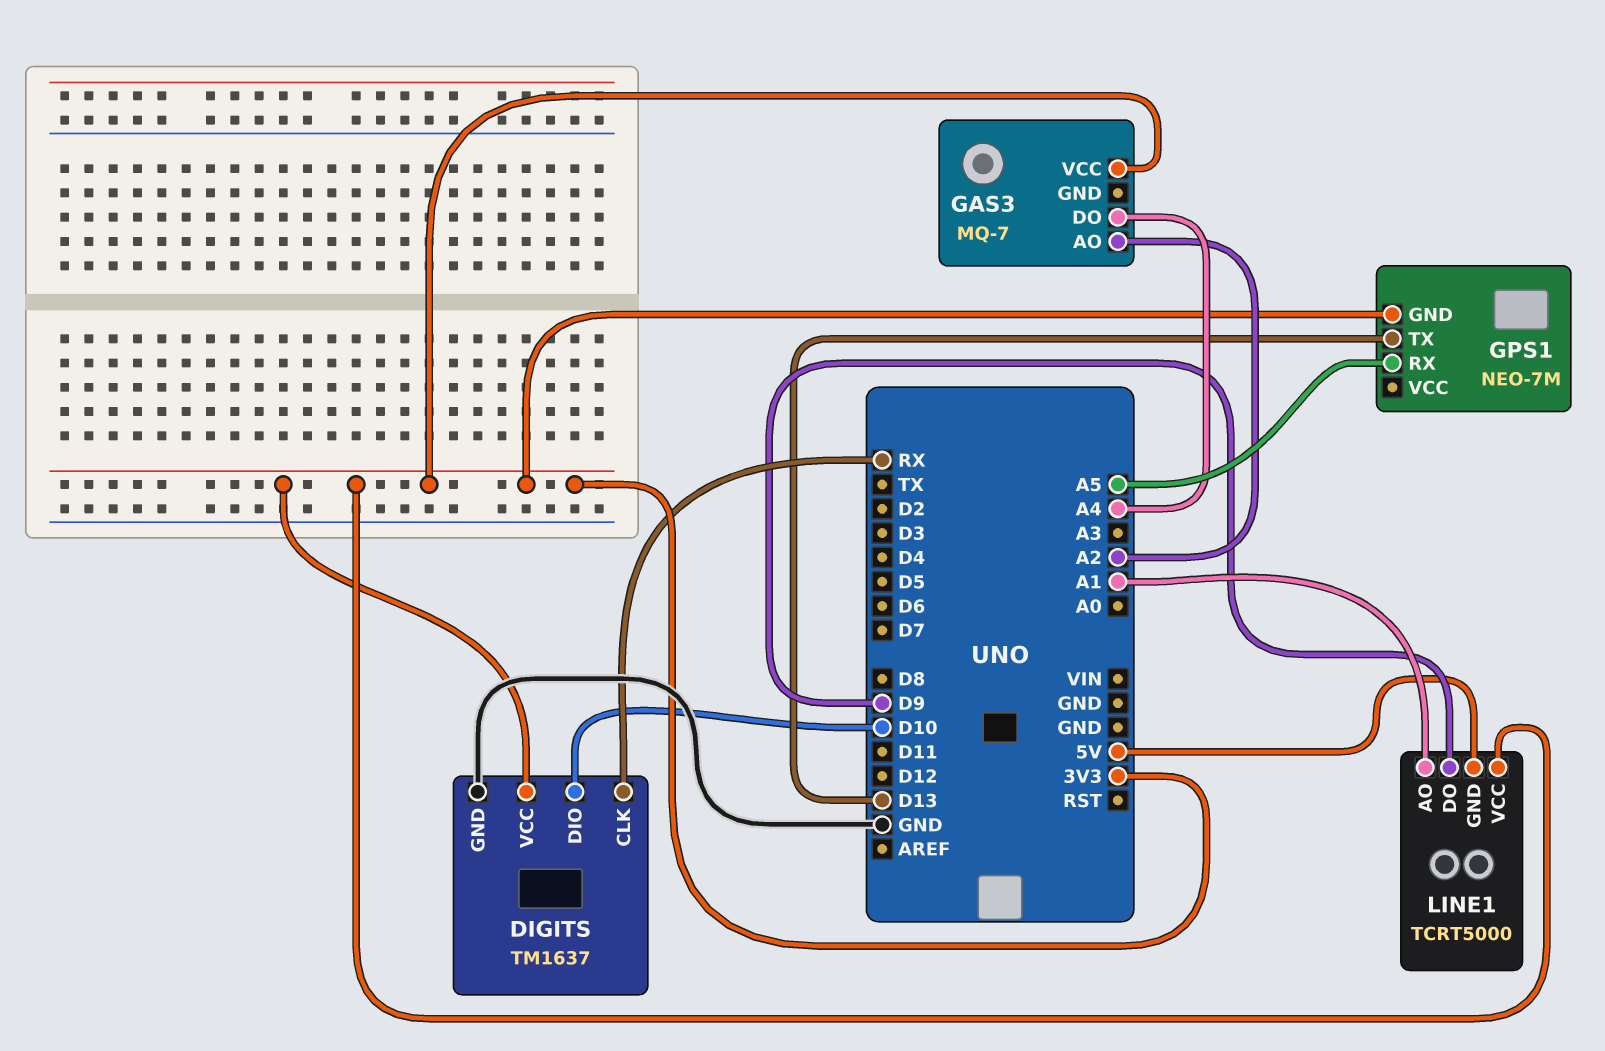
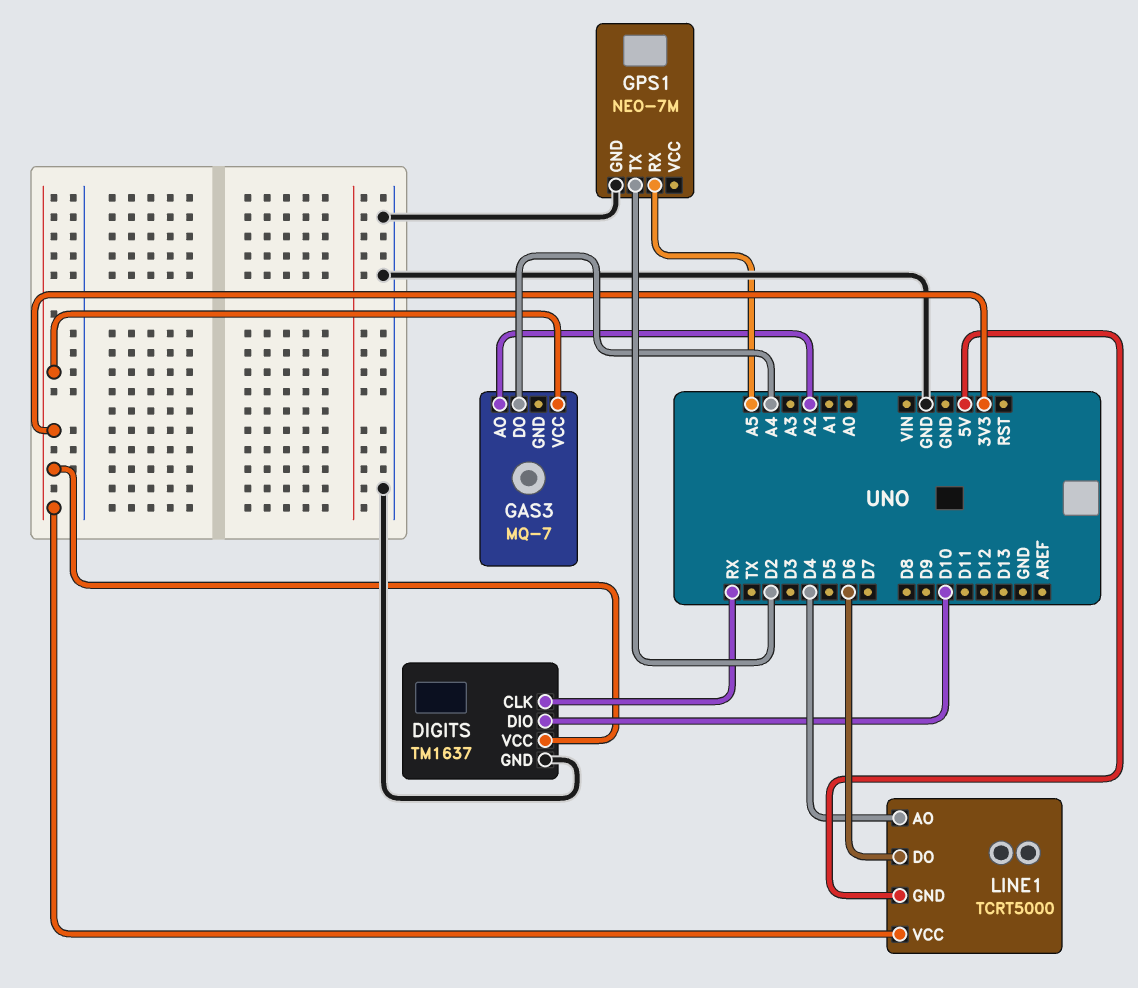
GPS1 pin GND: 3V3 -> GND
GPS1 pin TX: D13 -> D2
LINE1 pin AO: A1 -> D4
LINE1 pin DO: D9 -> D6

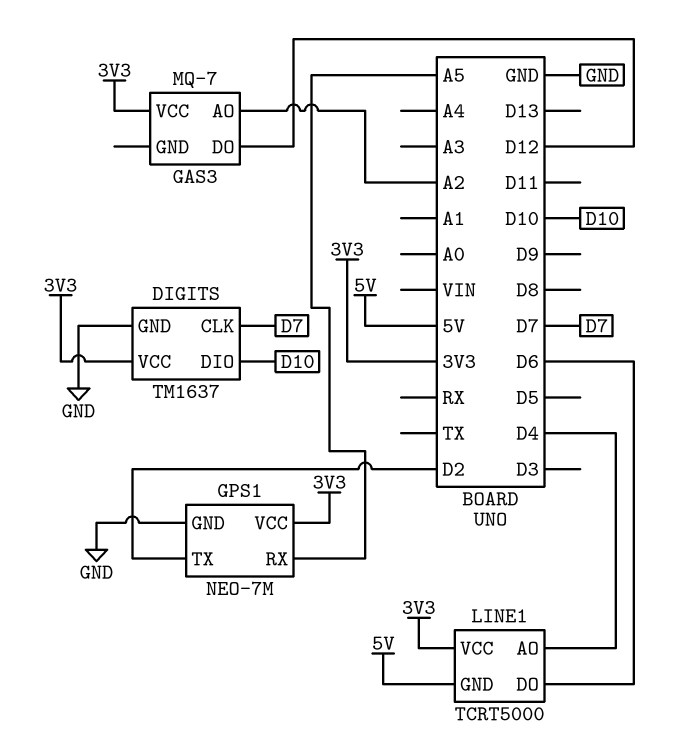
DIGITS pin CLK: RX -> D7
GAS3 pin DO: A4 -> D12
GPS1 pin VCC: none -> 3V3

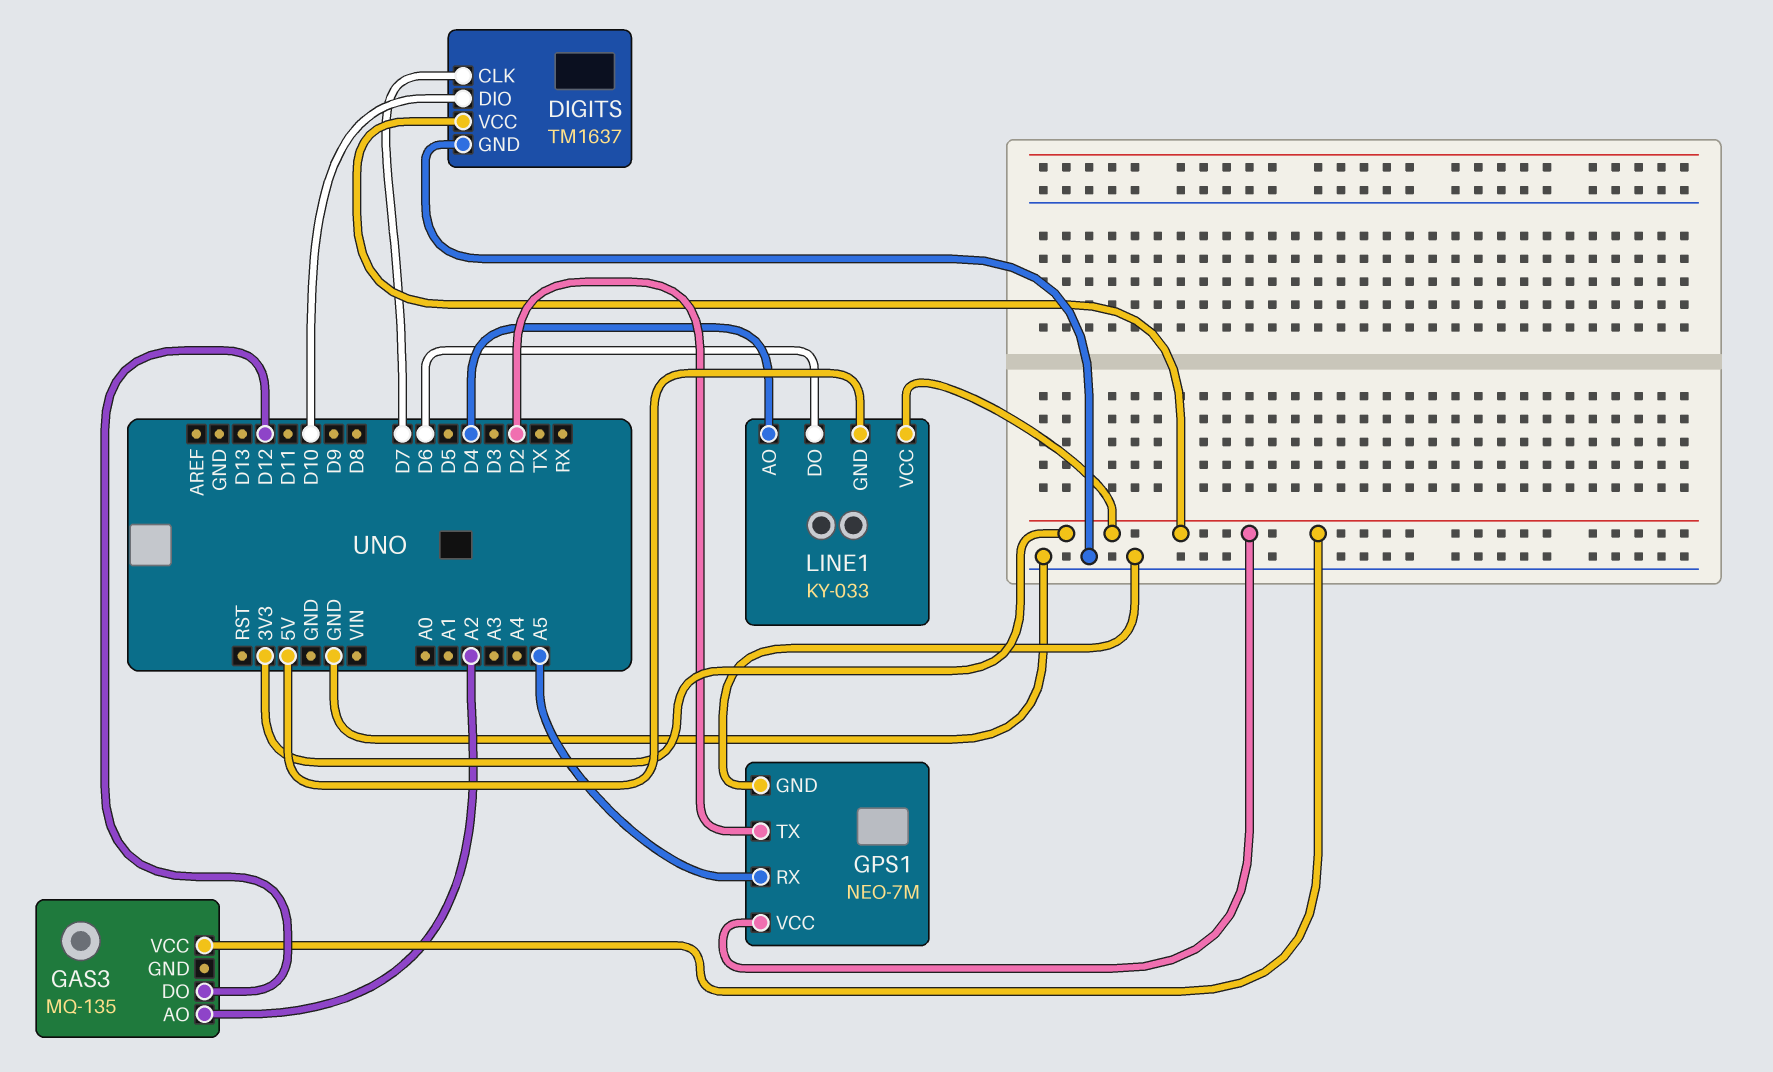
GAS3: MQ-7 -> MQ-135
LINE1: TCRT5000 -> KY-033

